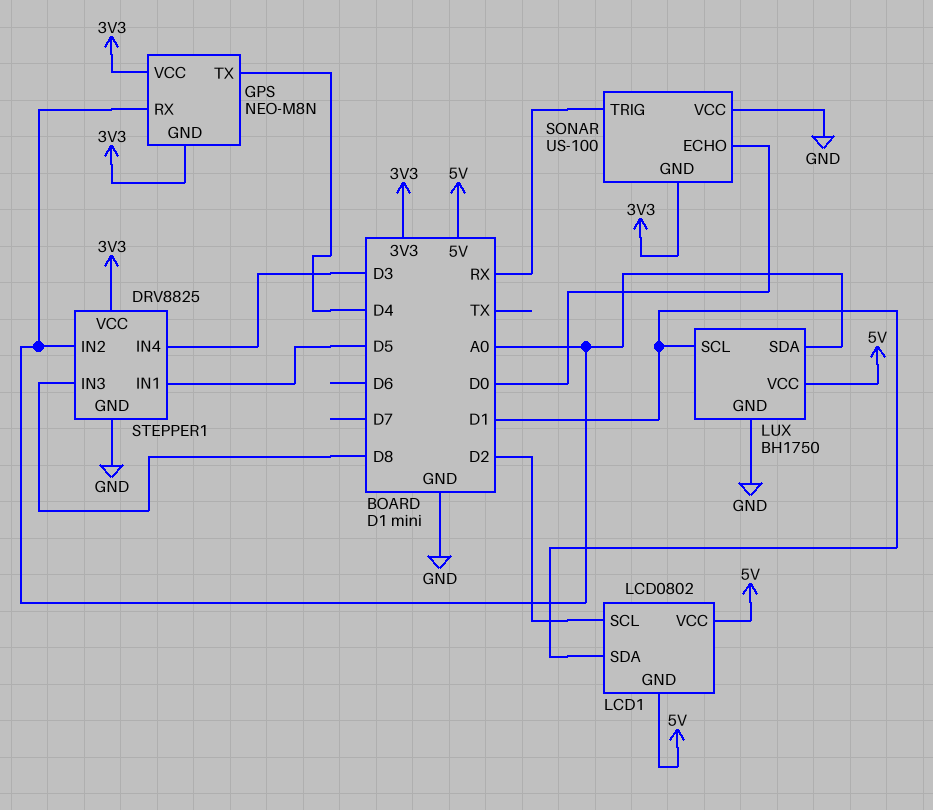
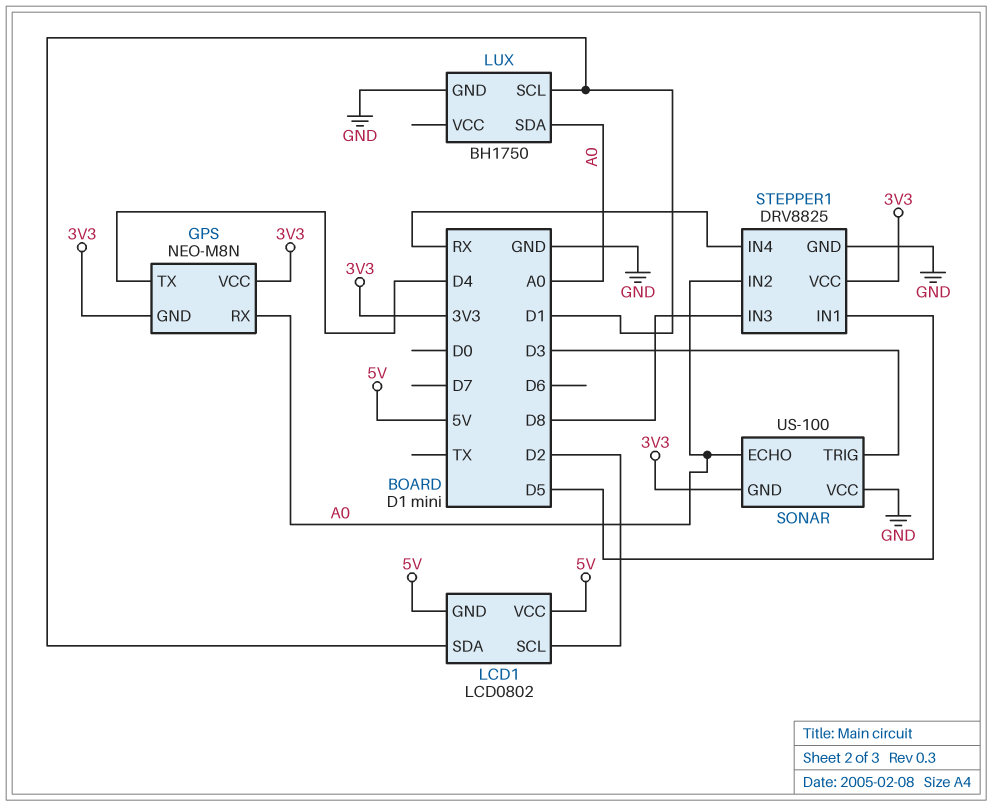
LUX pin VCC: 5V -> none
SONAR pin ECHO: D0 -> A0
SONAR pin TRIG: RX -> D3
STEPPER1 pin IN4: D3 -> RX

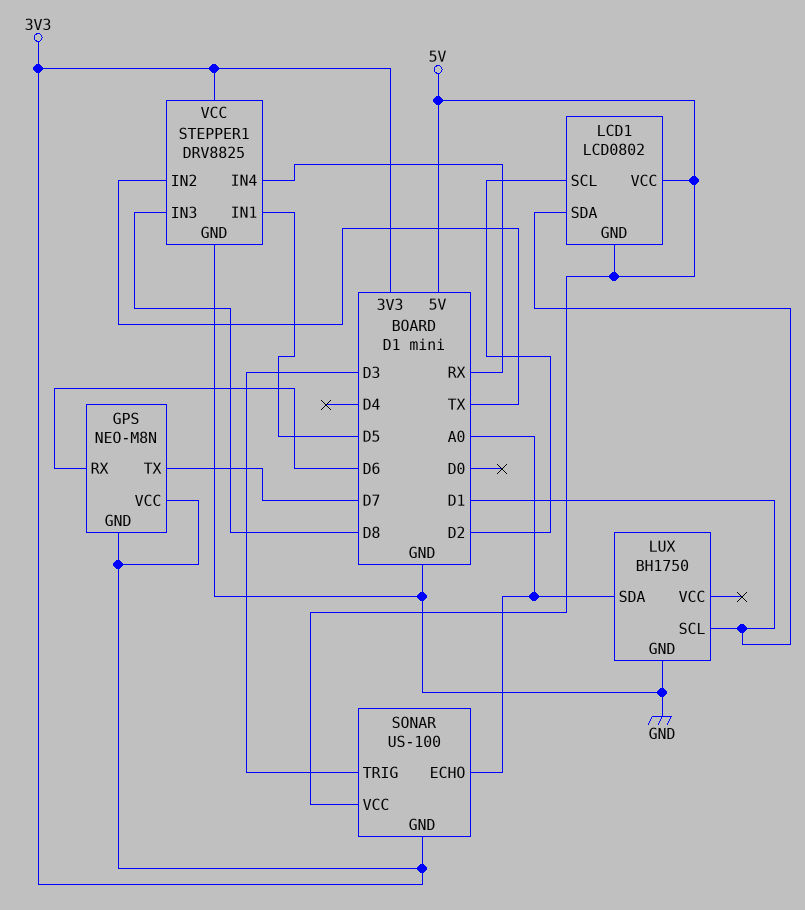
GPS pin RX: A0 -> D6
GPS pin TX: D4 -> D7
SONAR pin VCC: GND -> 5V
STEPPER1 pin IN2: A0 -> TX

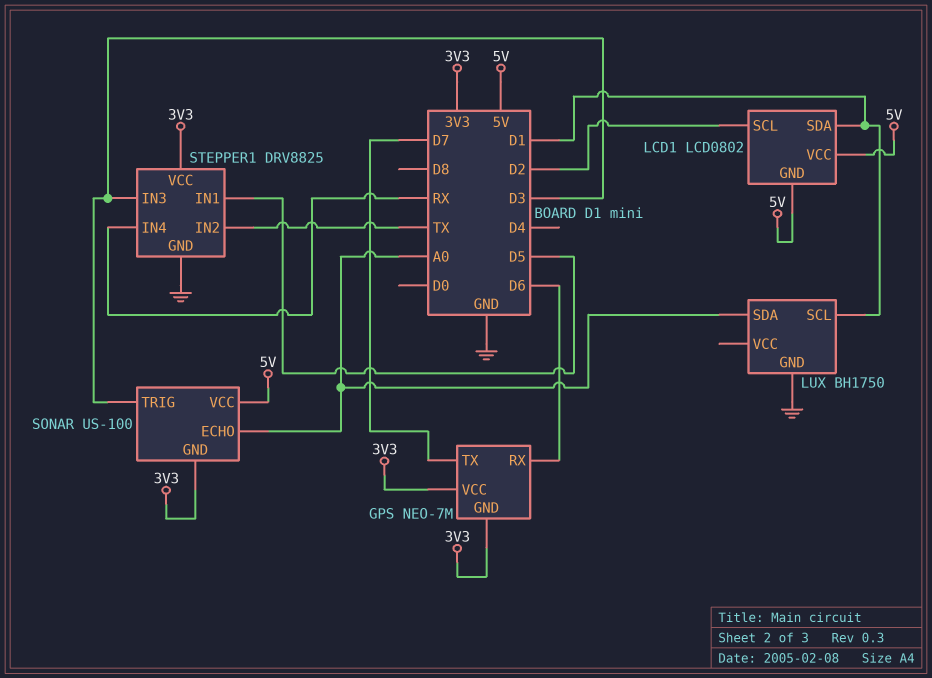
GPS: NEO-M8N -> NEO-7M
STEPPER1 pin IN3: D8 -> D3

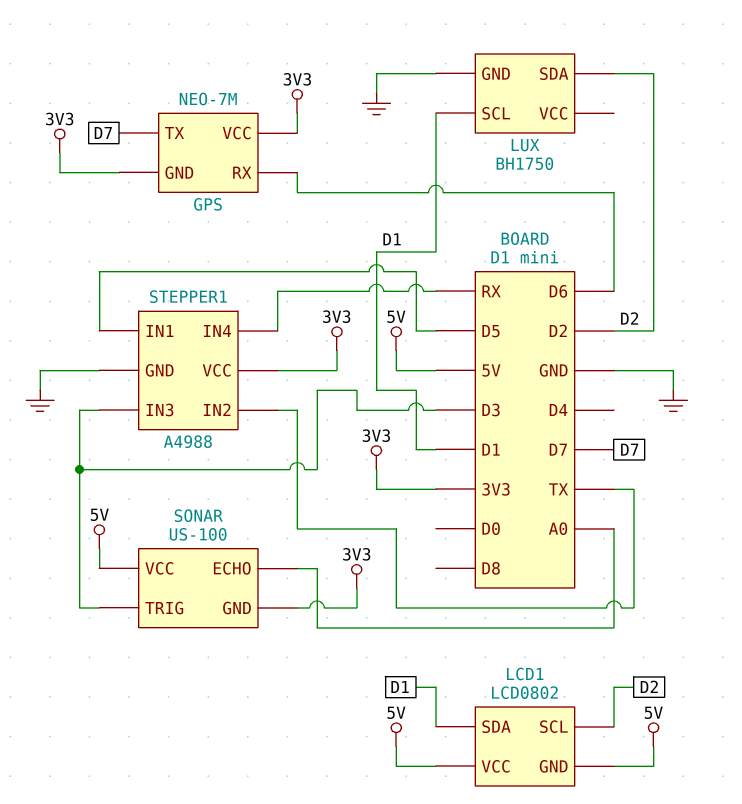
LUX pin SDA: A0 -> D2
STEPPER1: DRV8825 -> A4988

